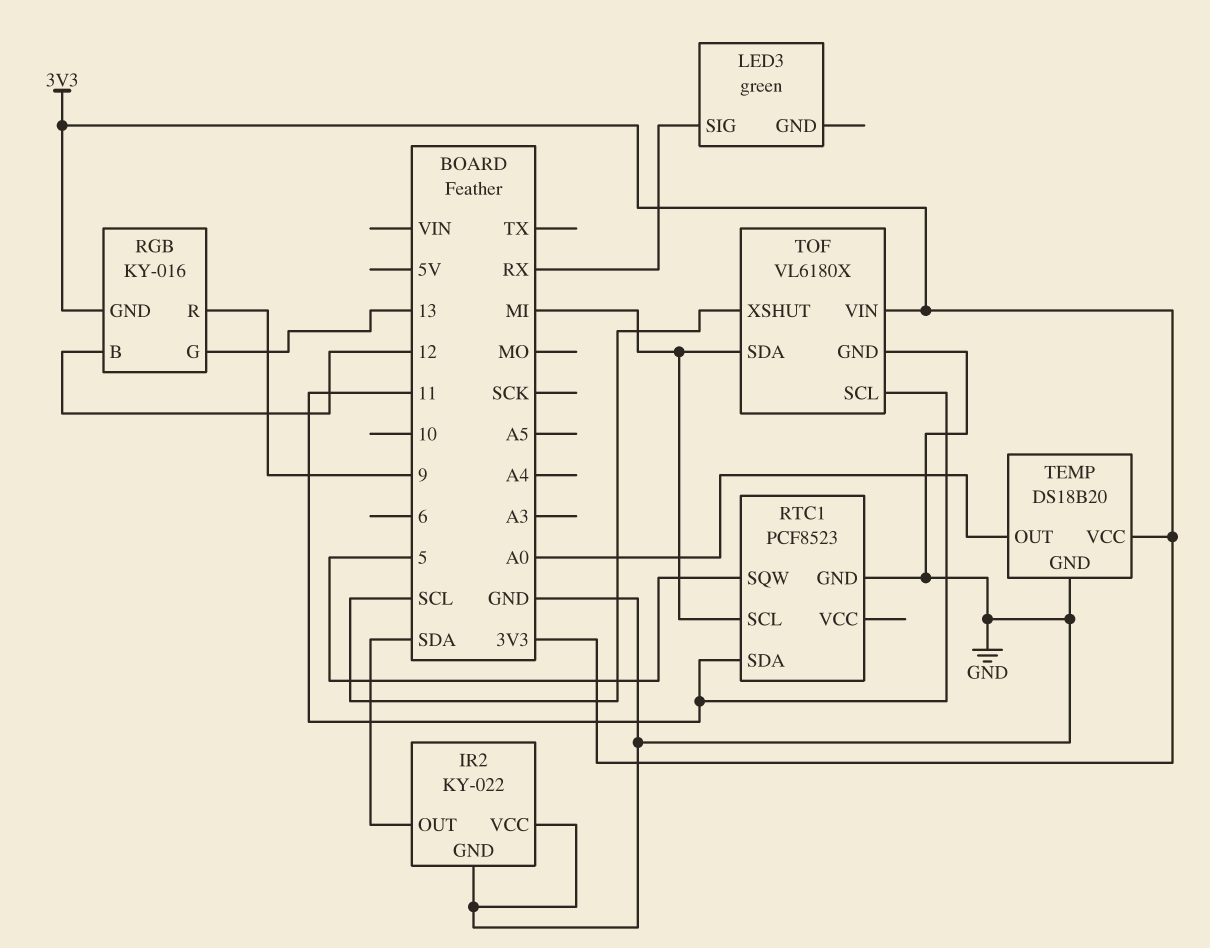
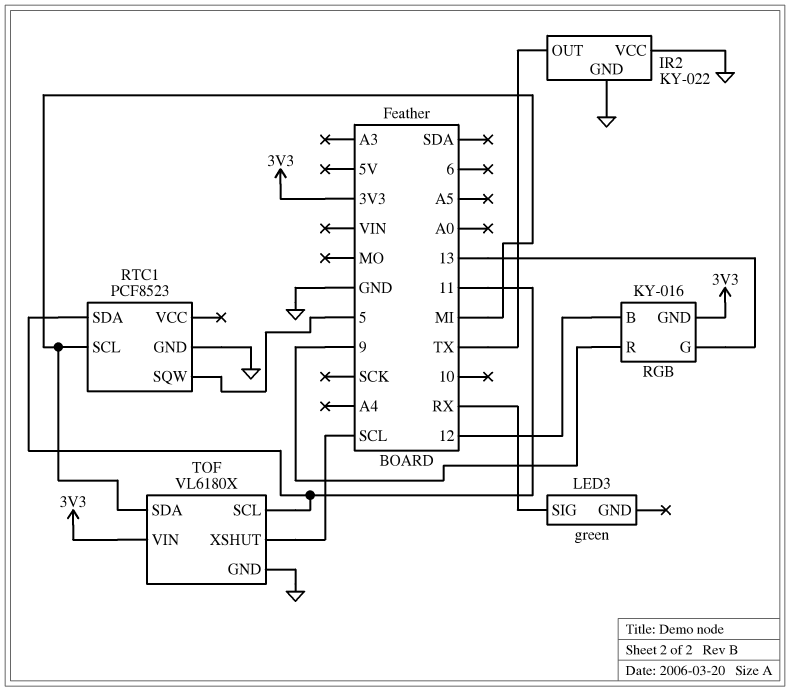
IR2 pin OUT: SDA -> TX
TEMP: DS18B20 -> none
TEMP pin GND: GND -> none
TEMP pin OUT: A0 -> none
TEMP pin VCC: 3V3 -> none

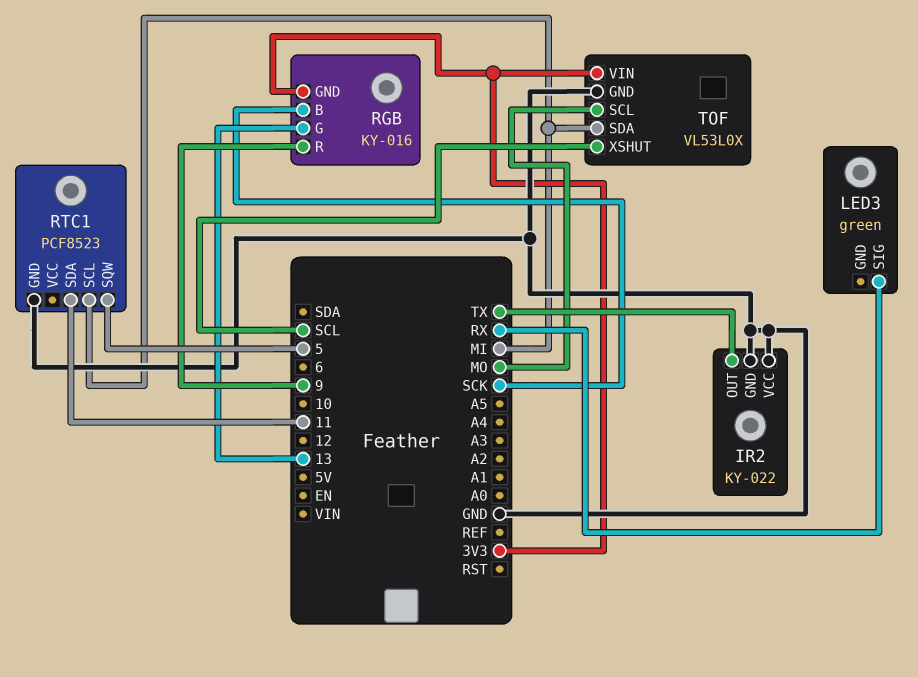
RGB pin B: 12 -> SCK
TOF: VL6180X -> VL53L0X
TOF pin SCL: 11 -> MO

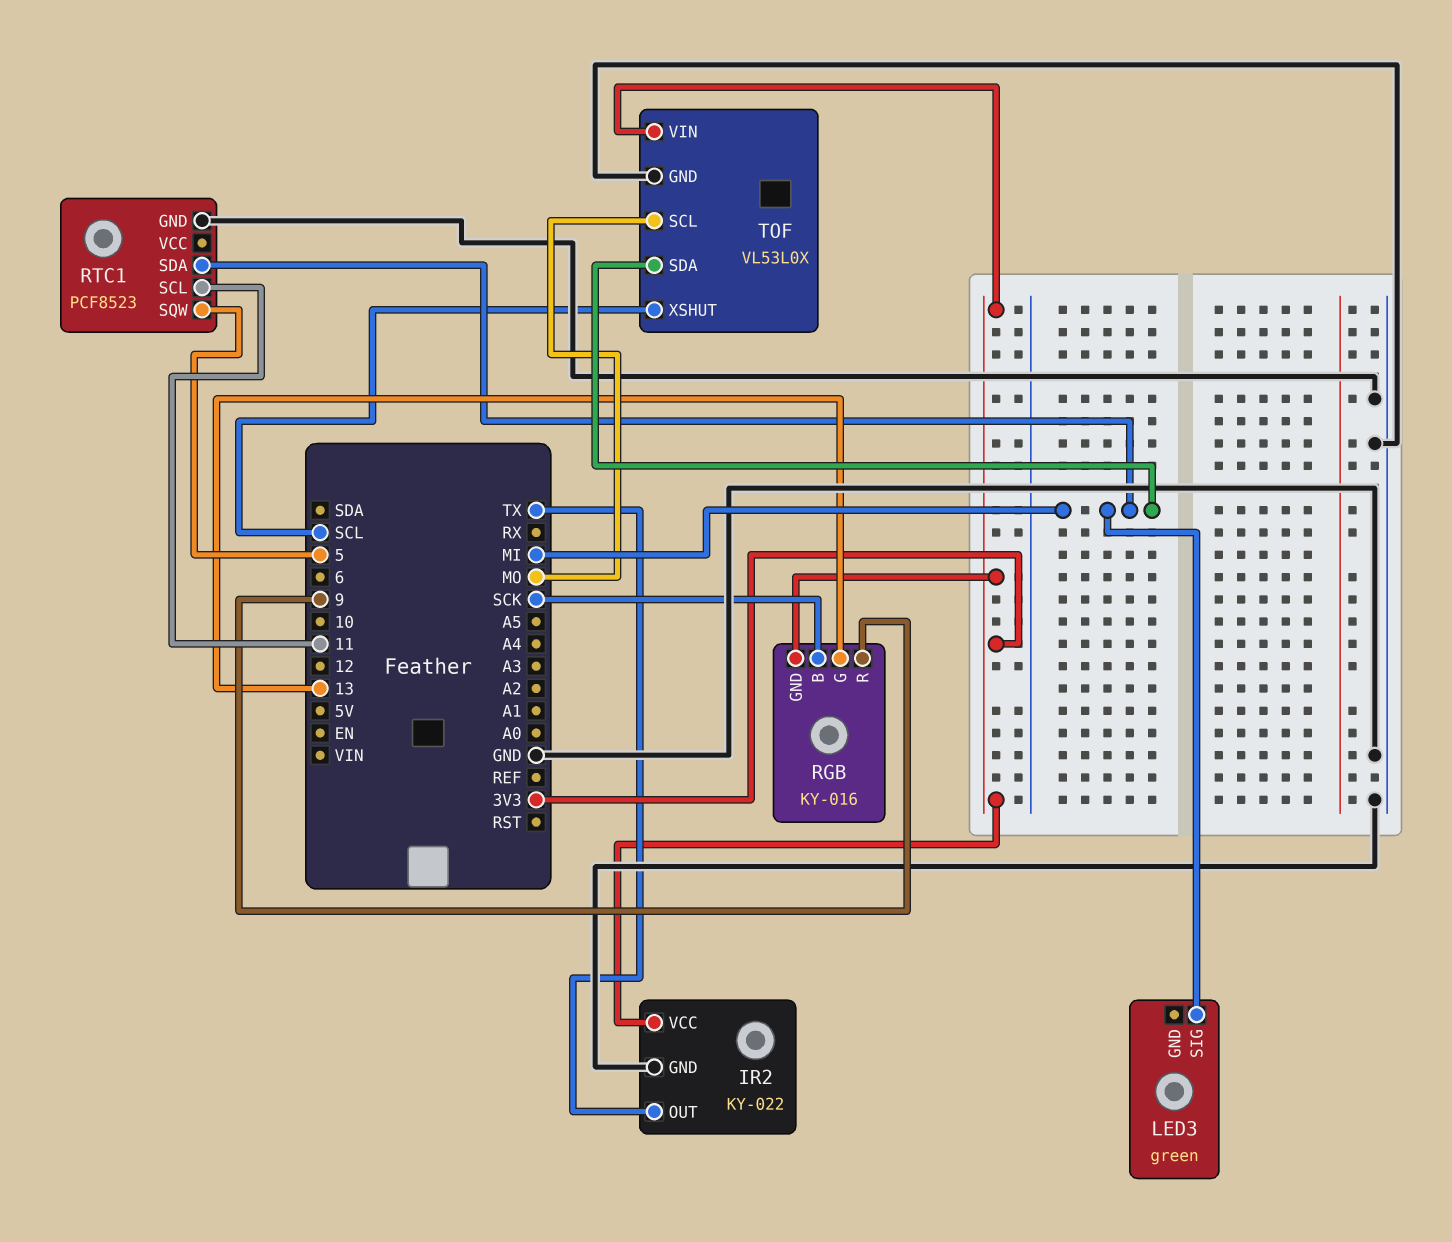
IR2 pin VCC: GND -> 3V3
LED3 pin SIG: RX -> MI
RTC1 pin SCL: MI -> 11
RTC1 pin SDA: 11 -> MI

